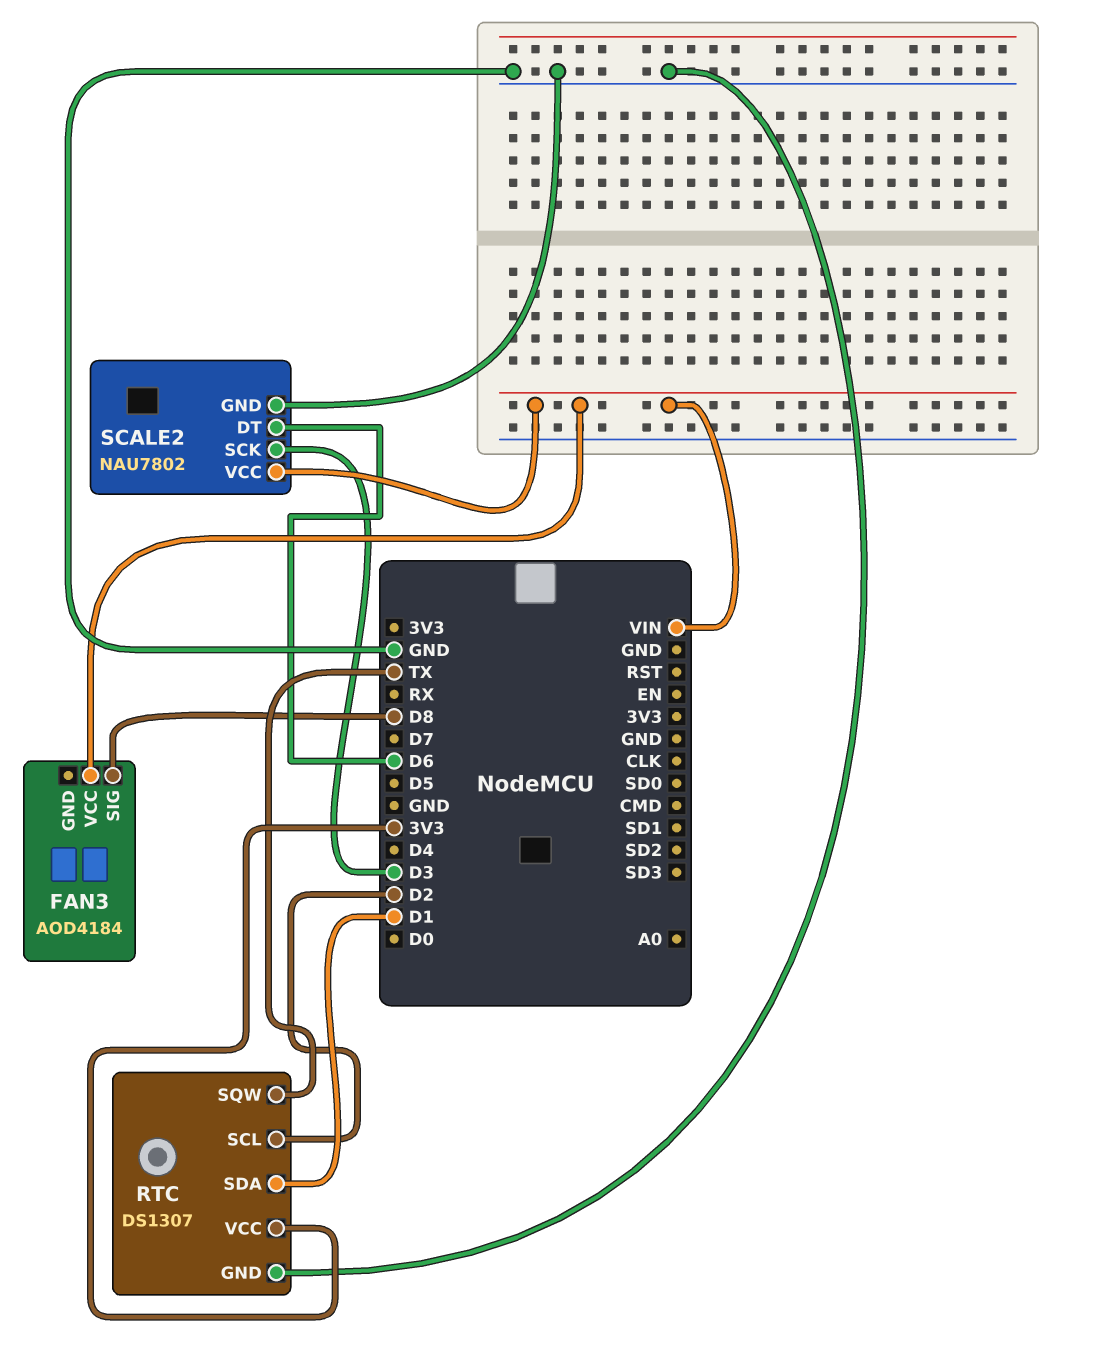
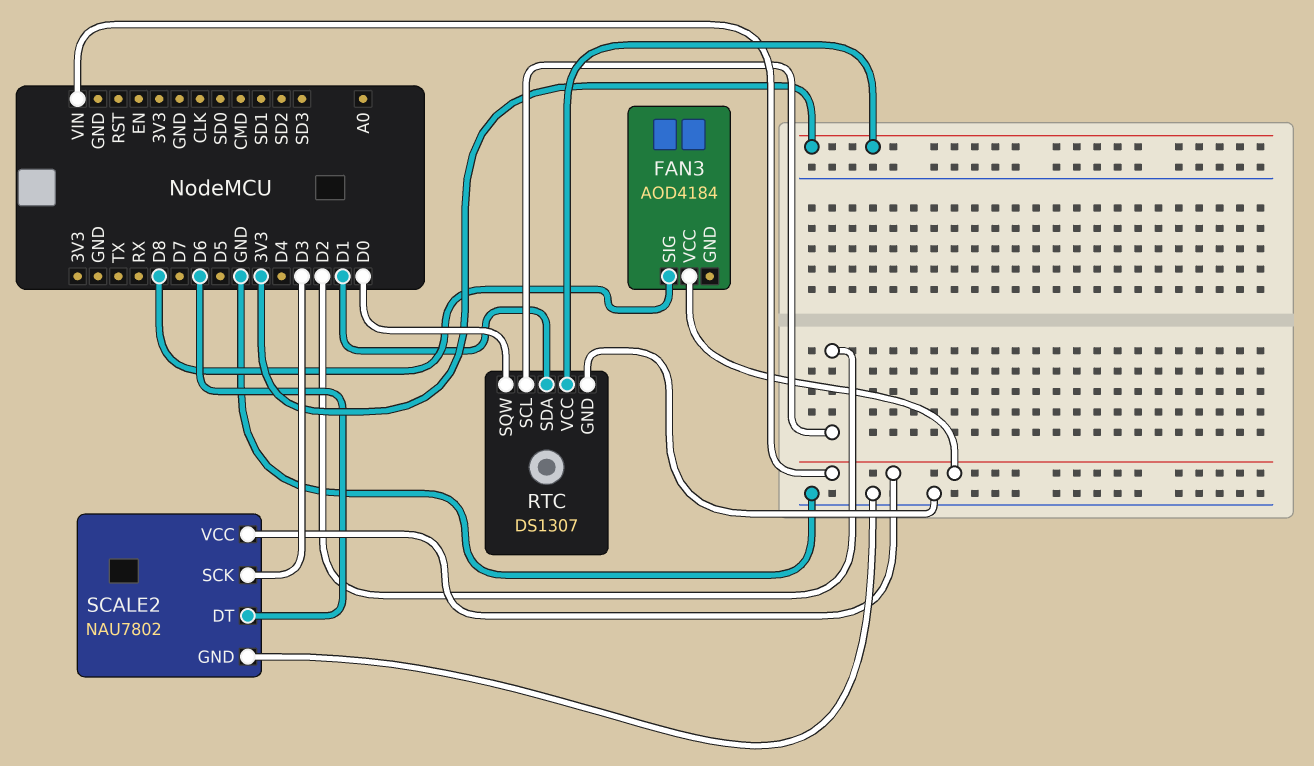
RTC pin SQW: TX -> D0

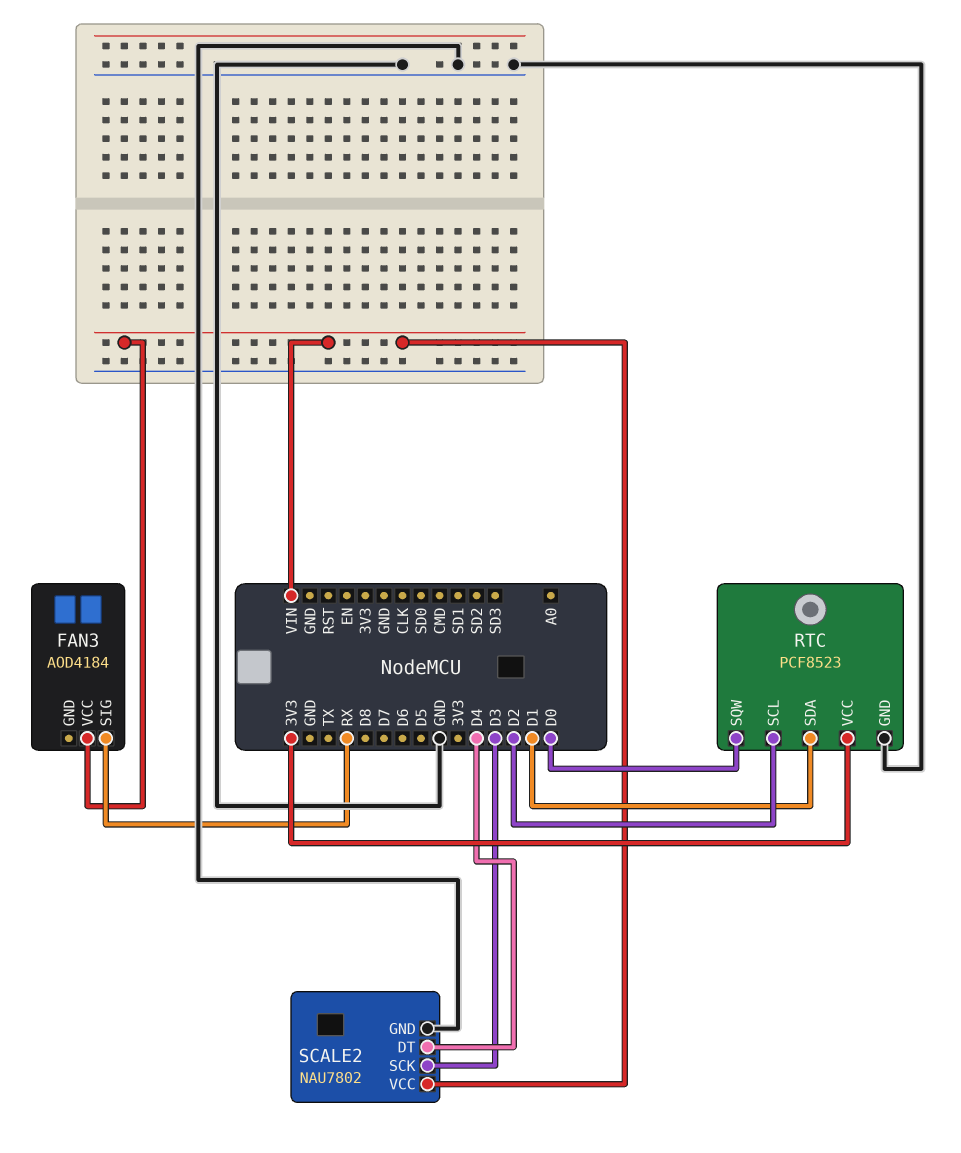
FAN3 pin SIG: D8 -> RX
RTC: DS1307 -> PCF8523
SCALE2 pin DT: D6 -> D4

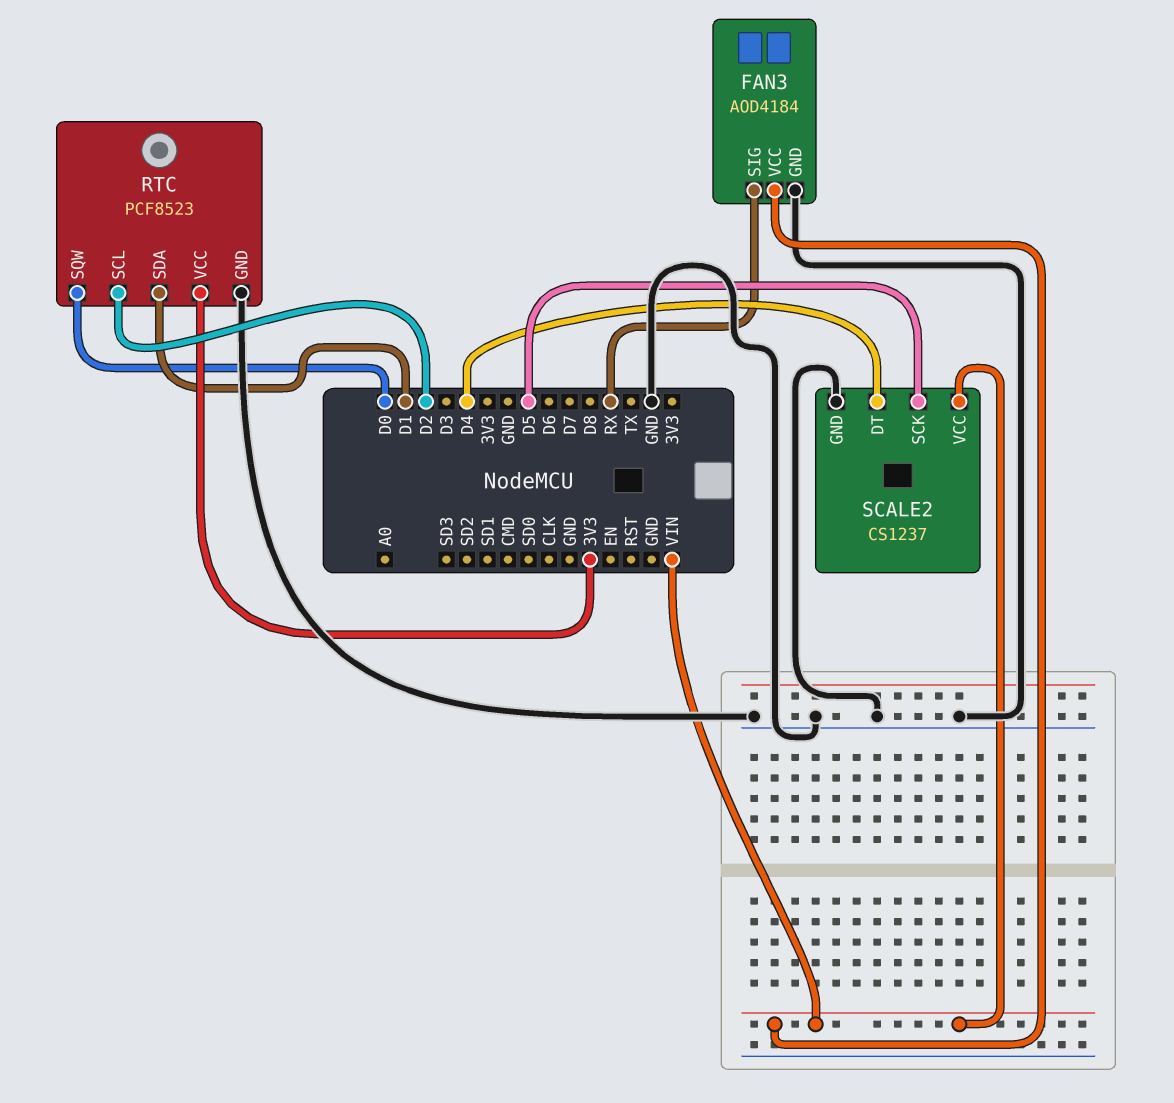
FAN3 pin GND: none -> GND
SCALE2: NAU7802 -> CS1237
SCALE2 pin SCK: D3 -> D5

